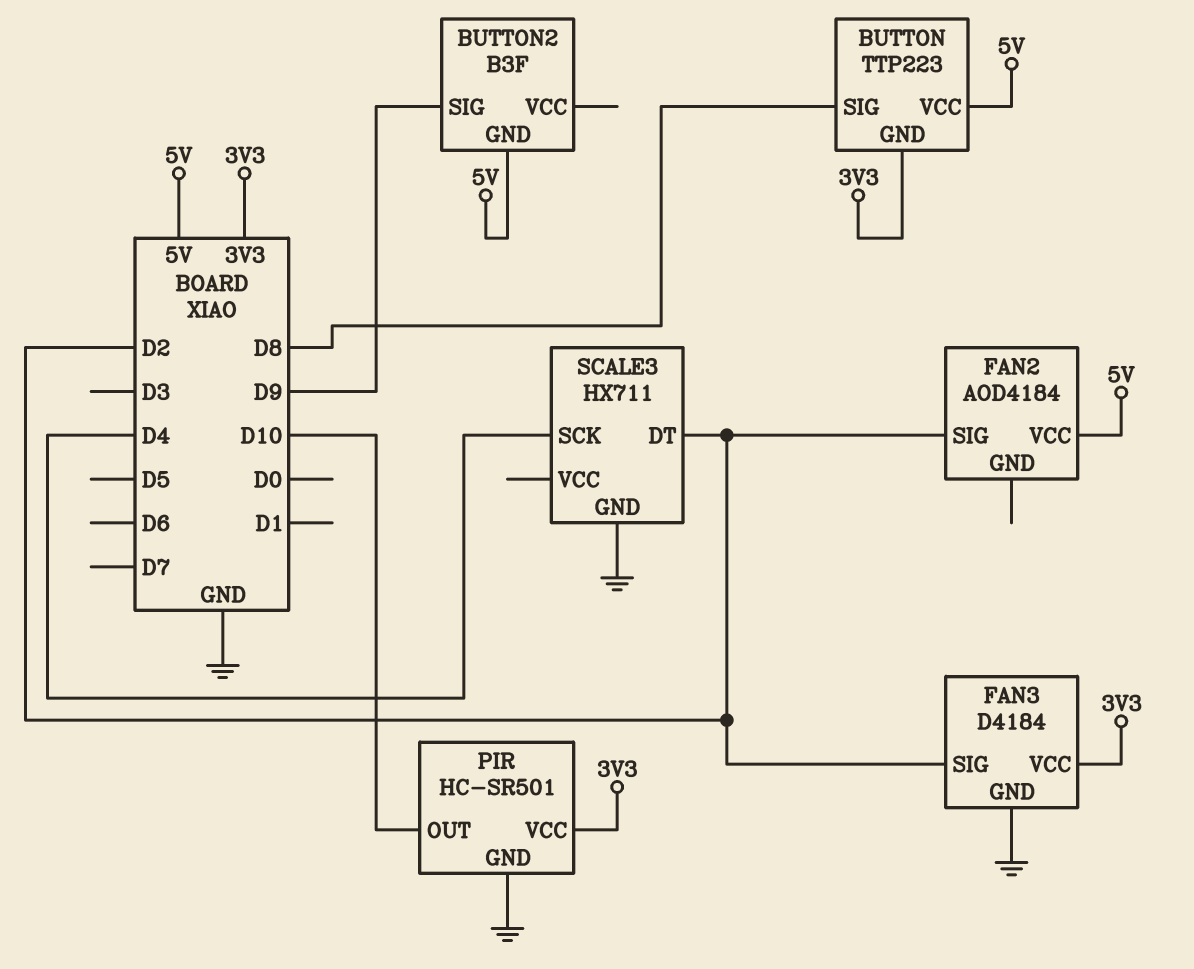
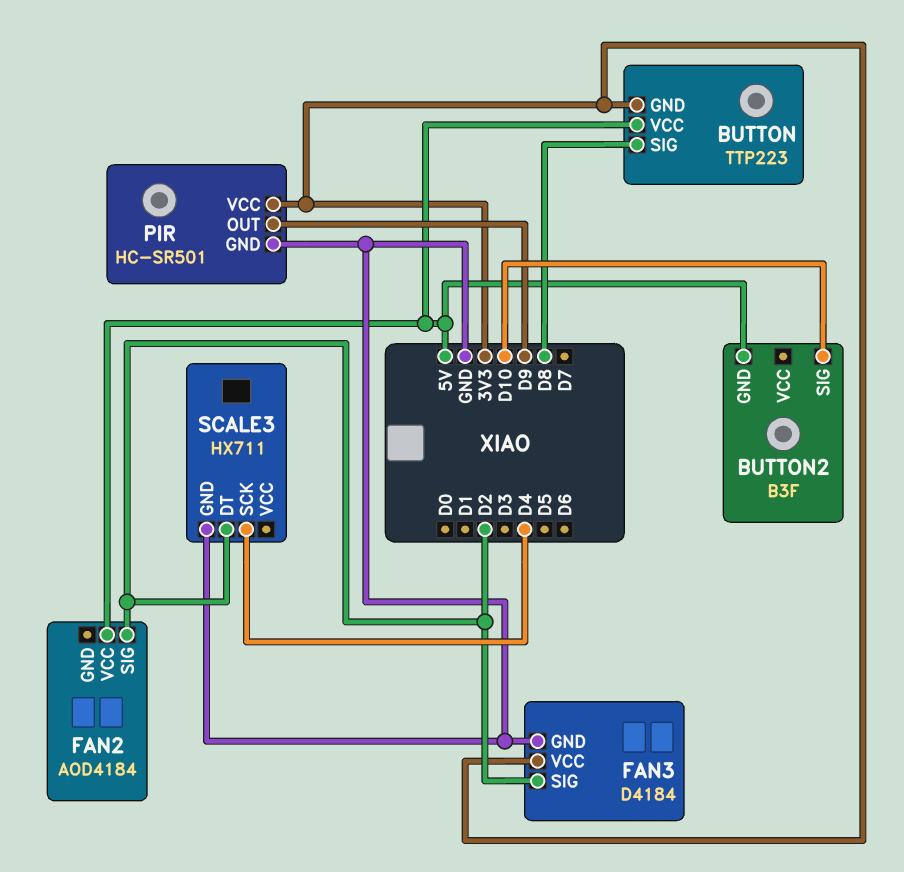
BUTTON2 pin SIG: D9 -> D10
PIR pin OUT: D10 -> D9

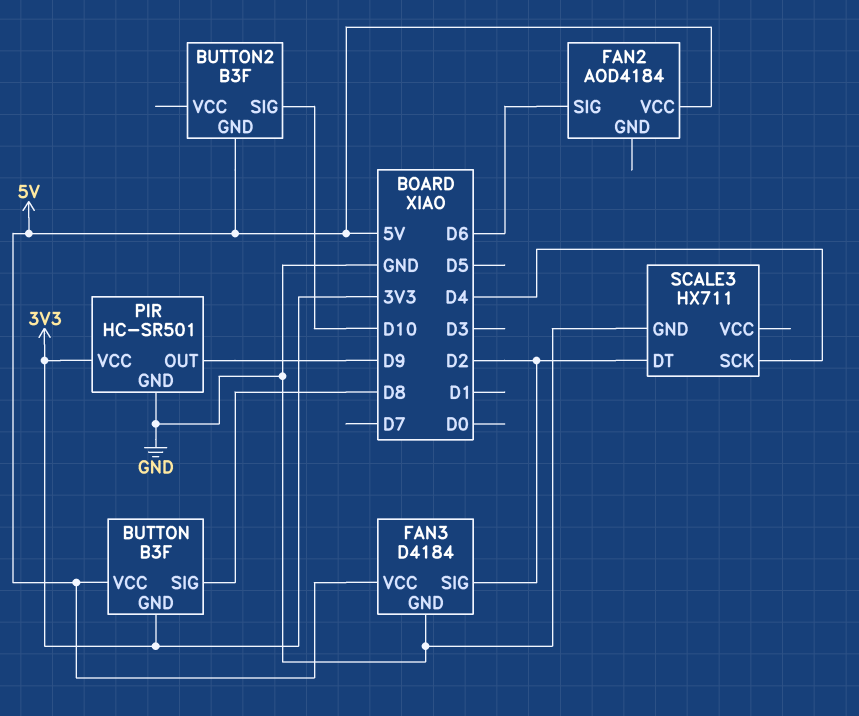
BUTTON: TTP223 -> B3F
FAN2 pin SIG: D2 -> D6
FAN3 pin VCC: 3V3 -> 5V

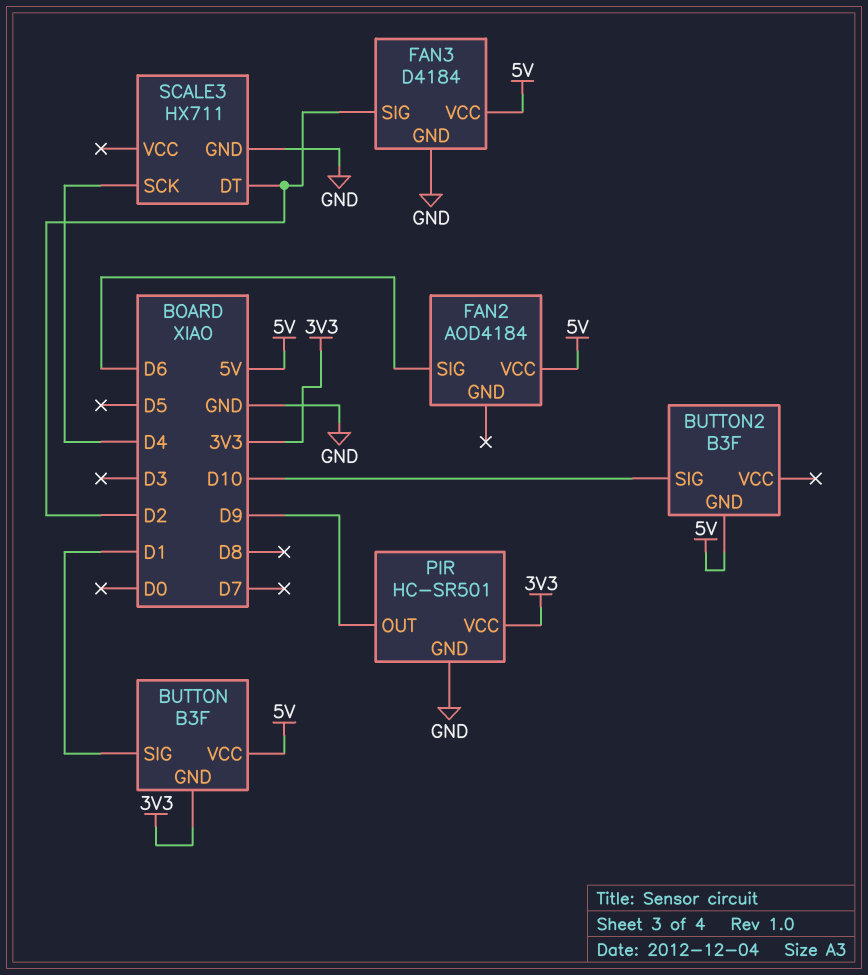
BUTTON pin SIG: D8 -> D1

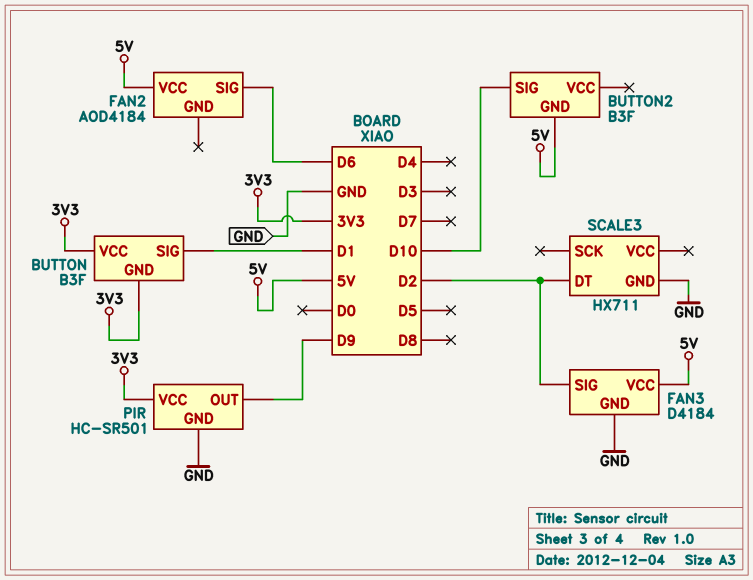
BUTTON pin VCC: 5V -> 3V3
SCALE3 pin SCK: D4 -> none

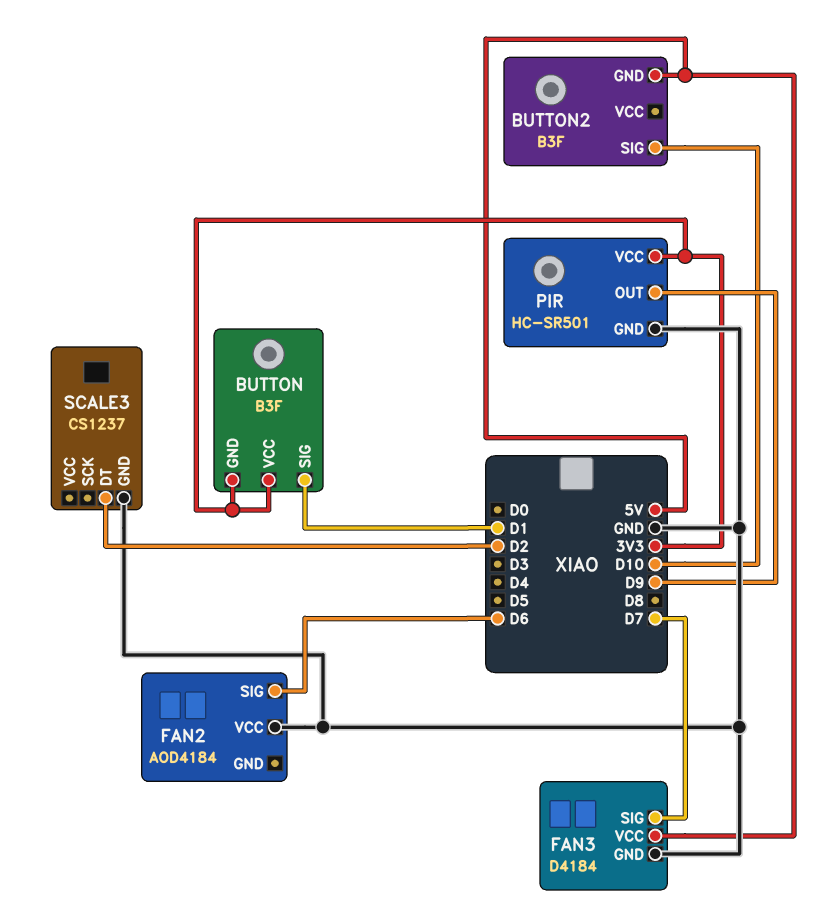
FAN2 pin VCC: 5V -> GND
FAN3 pin SIG: D2 -> D7
SCALE3: HX711 -> CS1237

